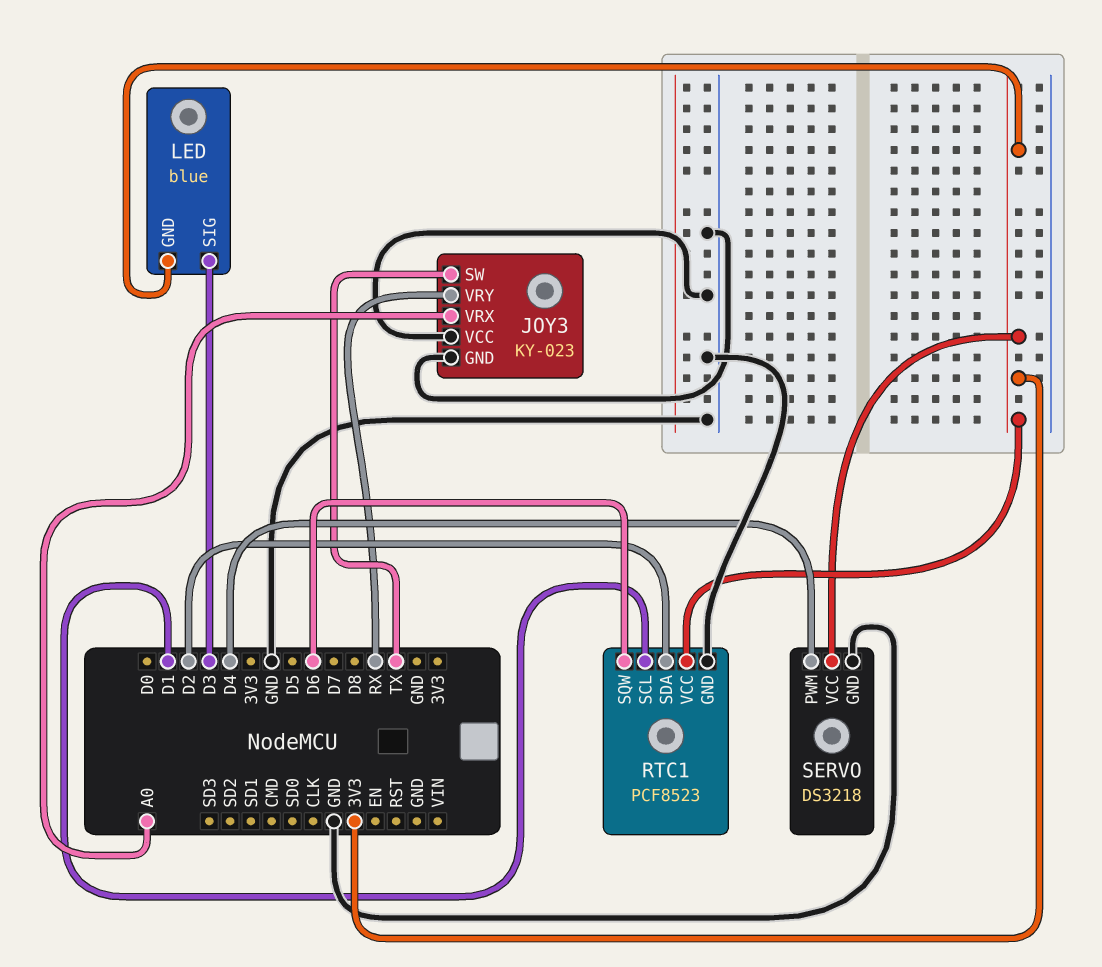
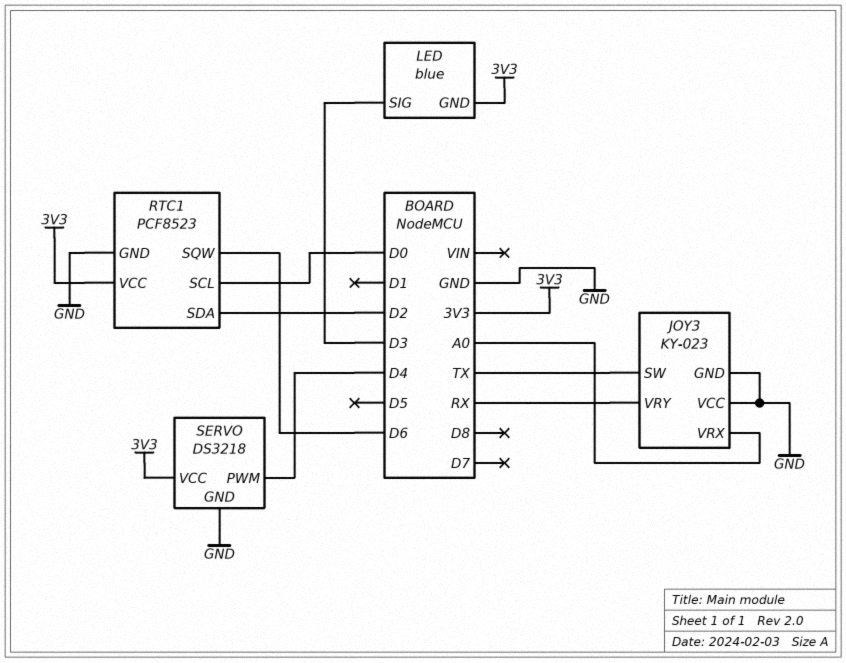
RTC1 pin SCL: D1 -> D0

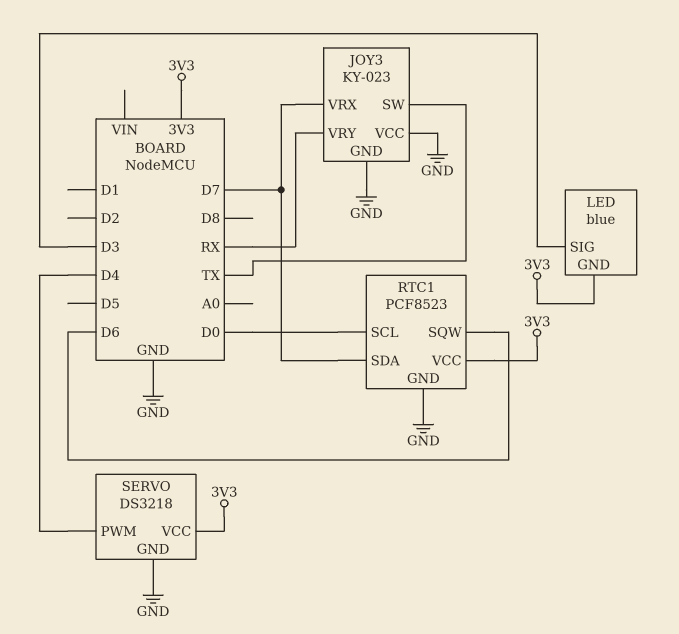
JOY3 pin VRX: A0 -> D7
RTC1 pin SDA: D2 -> D7

